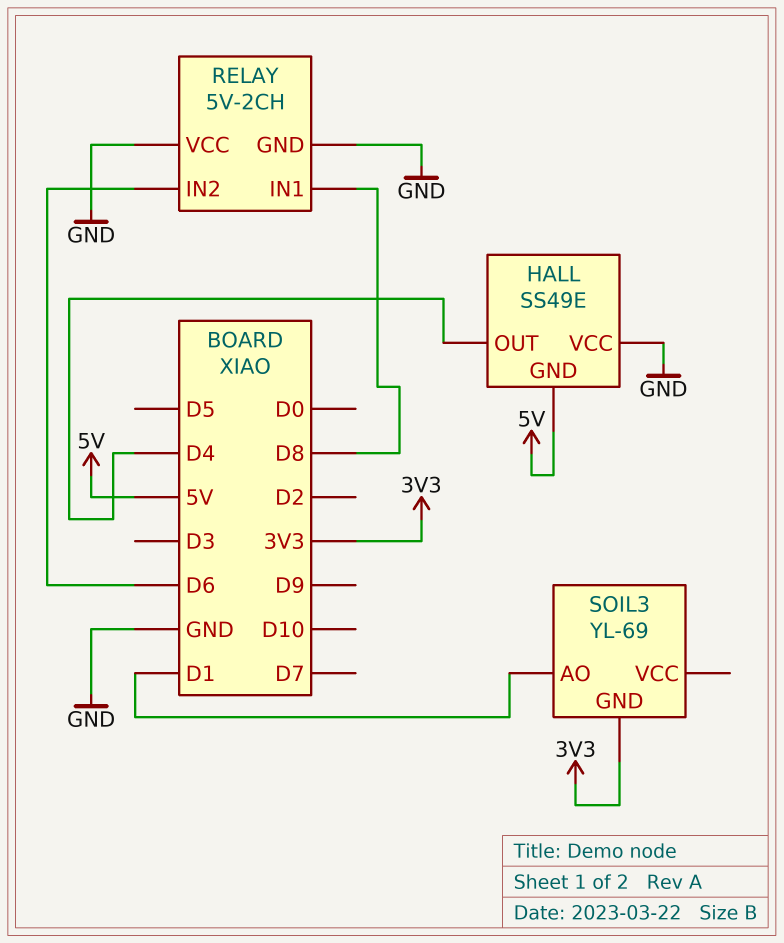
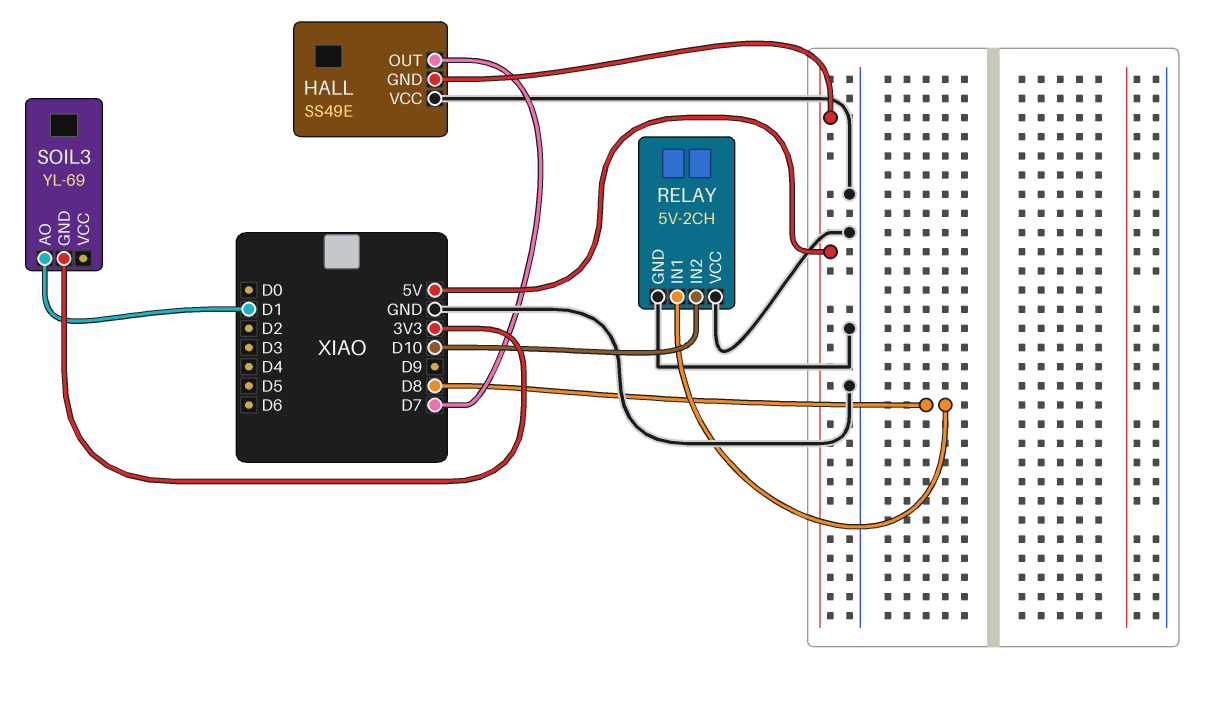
HALL pin OUT: D4 -> D7
RELAY pin IN2: D6 -> D10

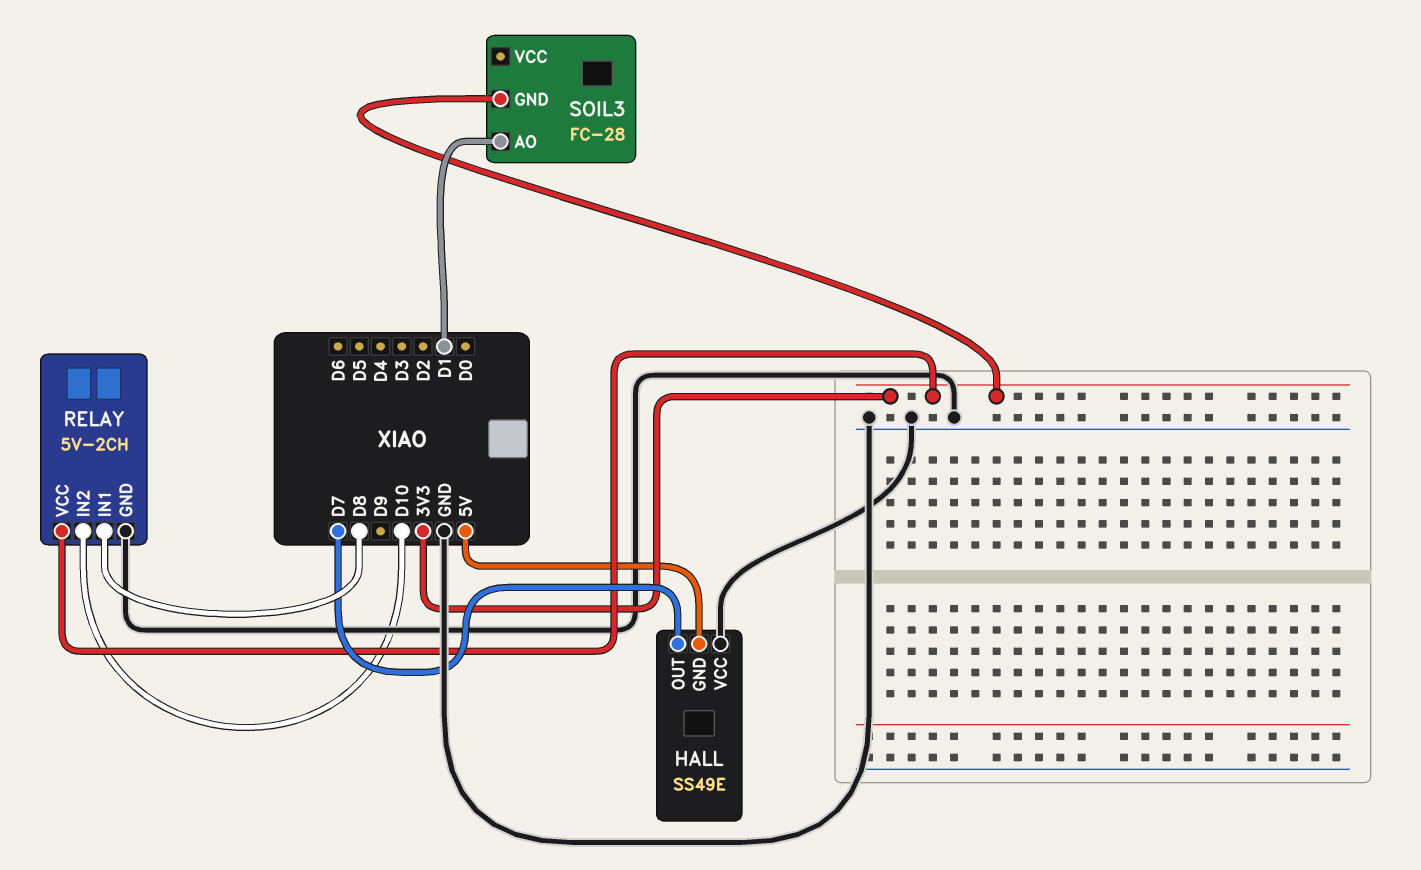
RELAY pin VCC: GND -> 3V3
SOIL3: YL-69 -> FC-28

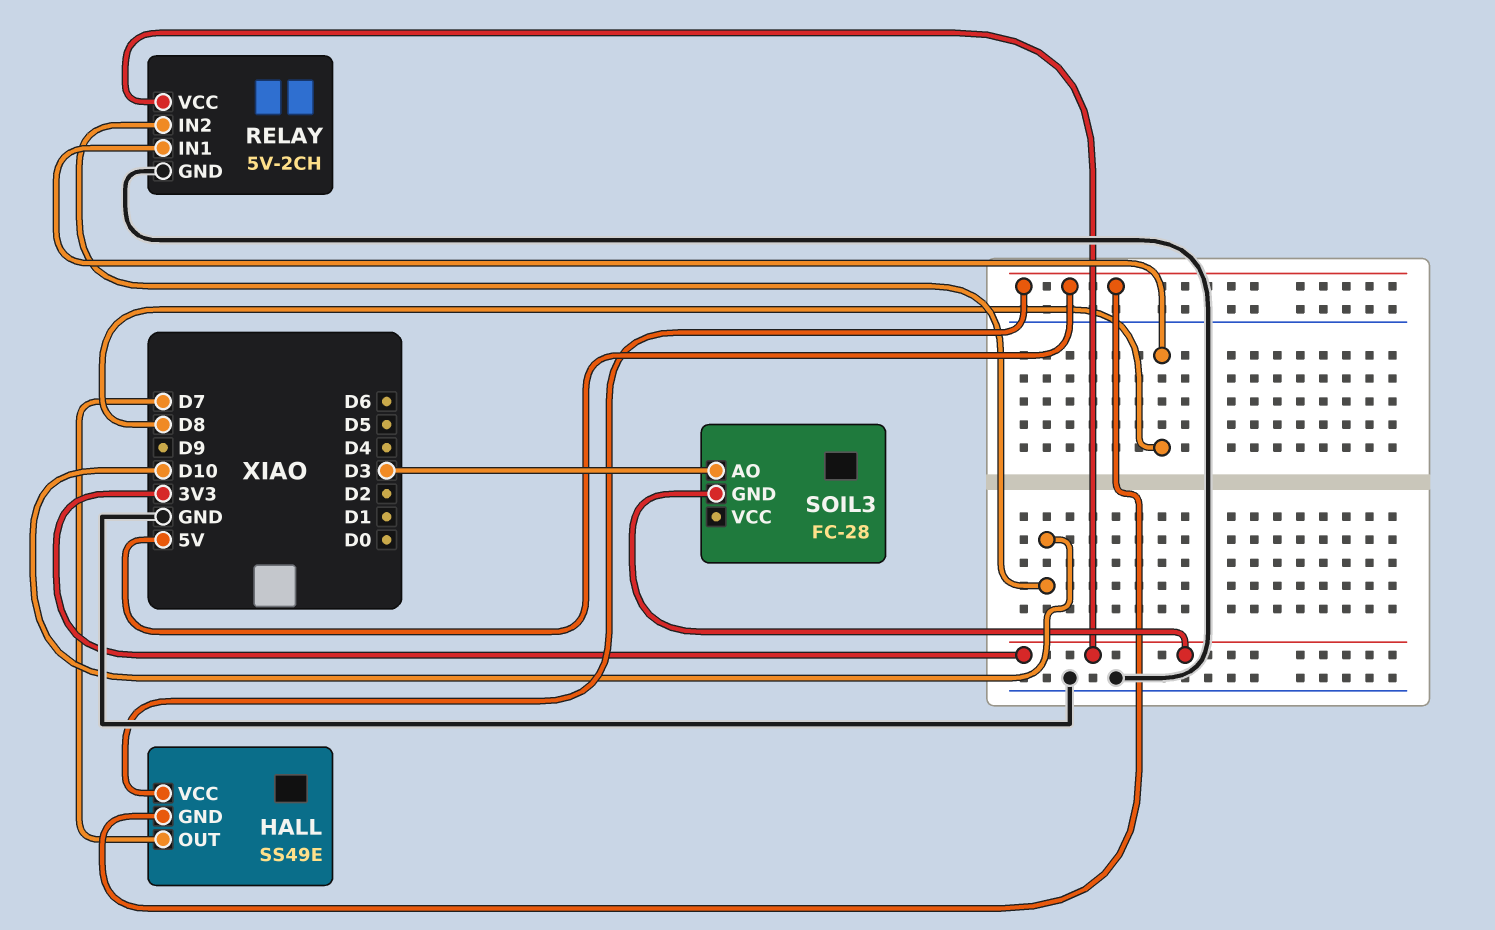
HALL pin VCC: GND -> 5V
SOIL3 pin AO: D1 -> D3

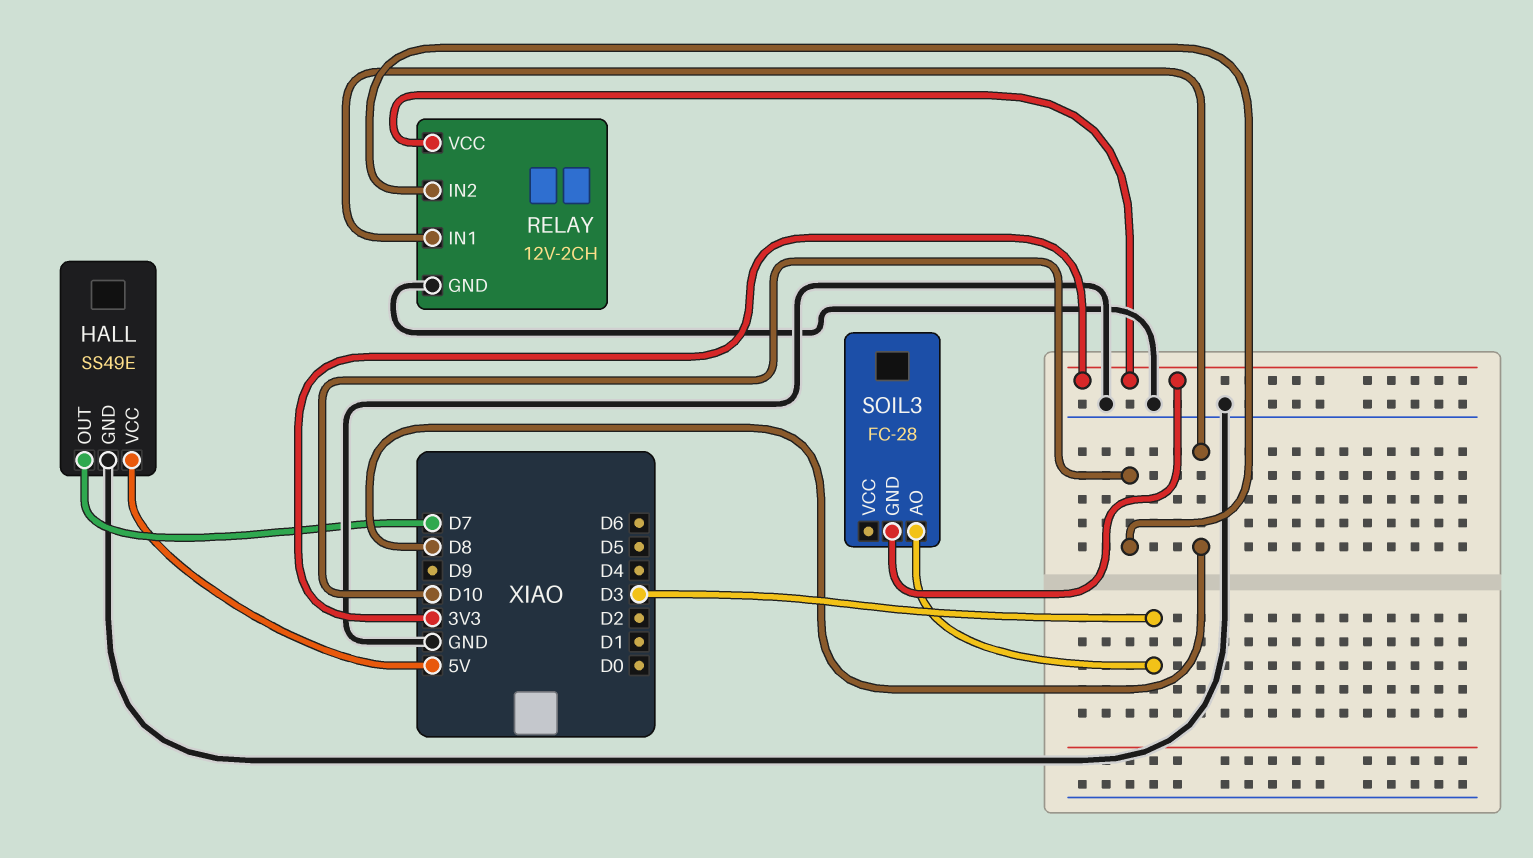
HALL pin GND: 5V -> GND
RELAY: 5V-2CH -> 12V-2CH

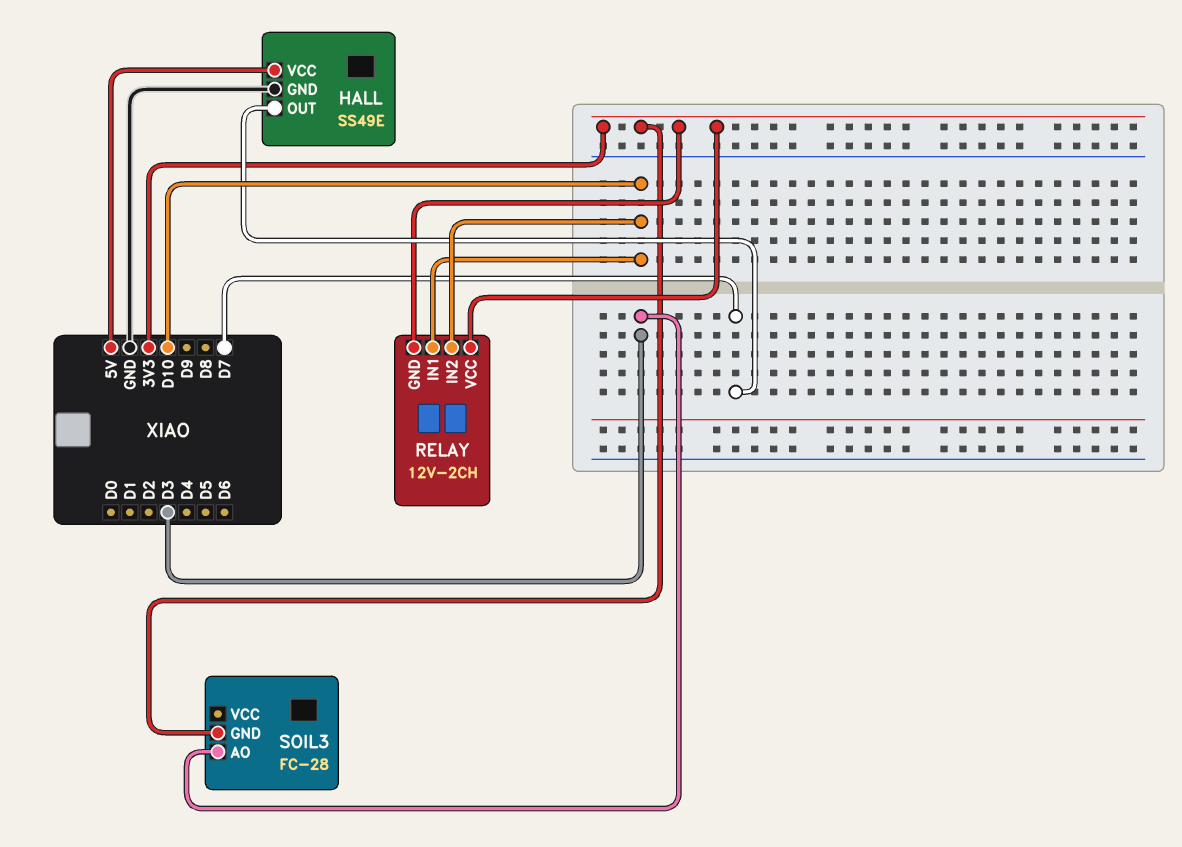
RELAY pin GND: GND -> 3V3
RELAY pin IN1: D8 -> D10

